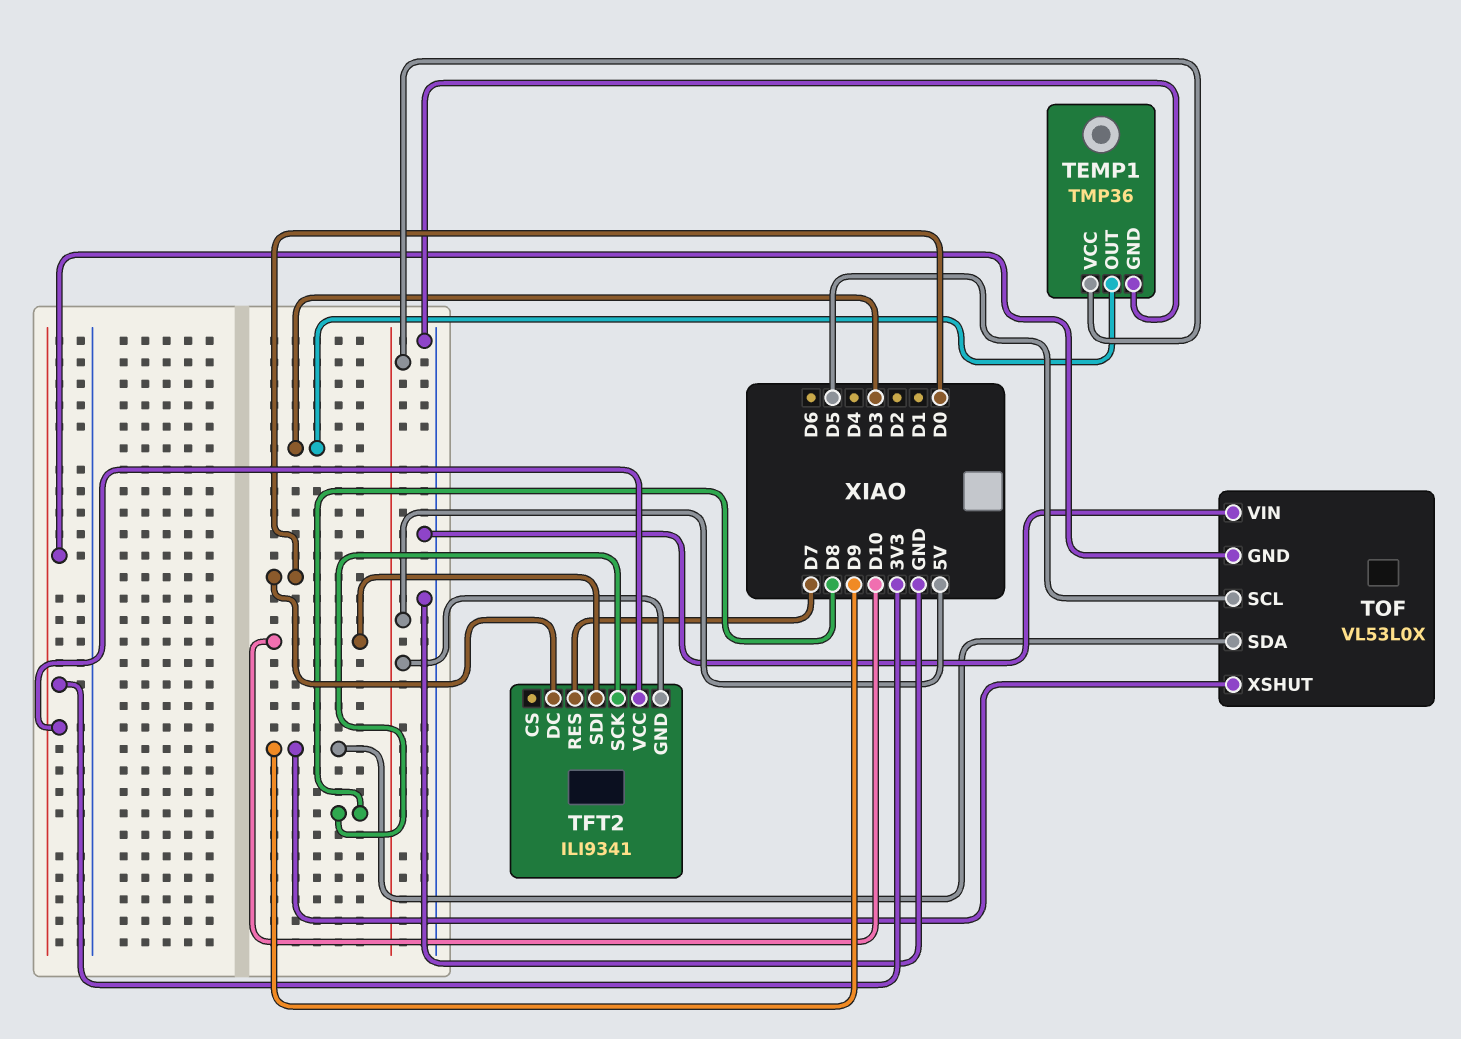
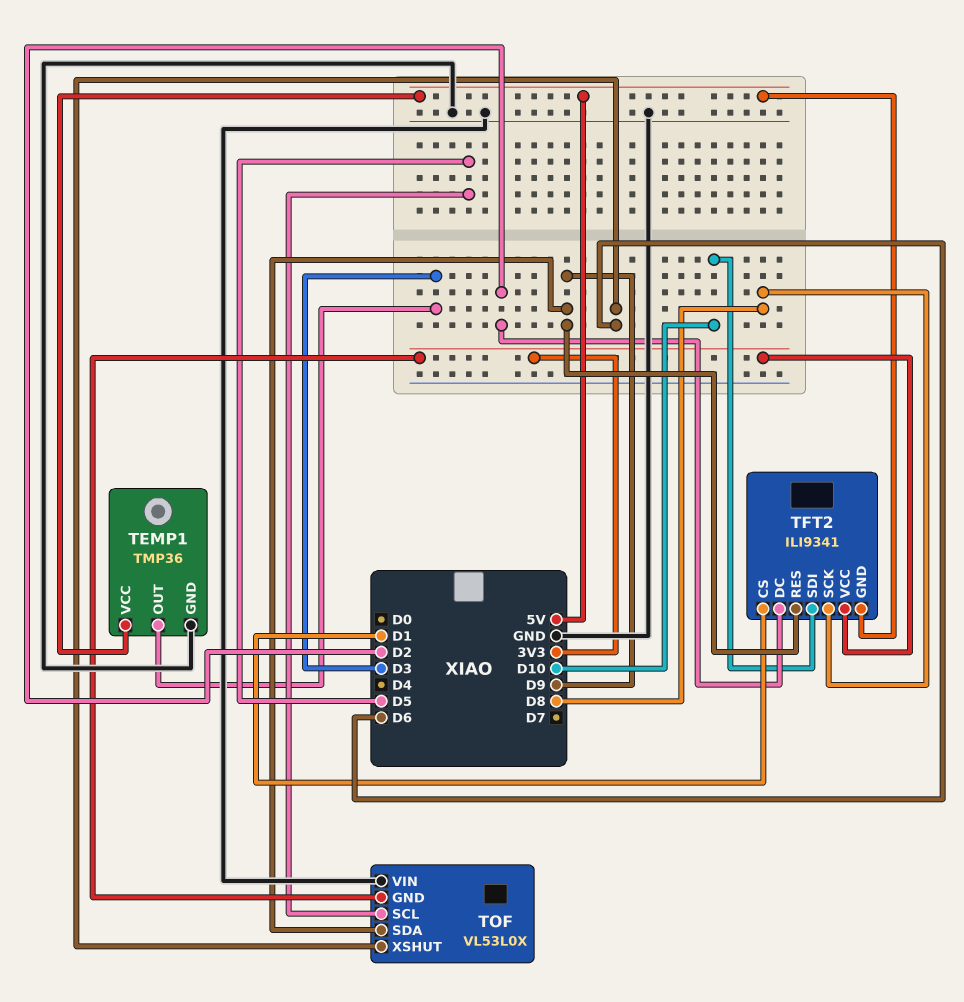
TFT2 pin CS: none -> D1
TFT2 pin DC: D0 -> D2
TFT2 pin RES: D7 -> D9
TOF pin XSHUT: D9 -> D6

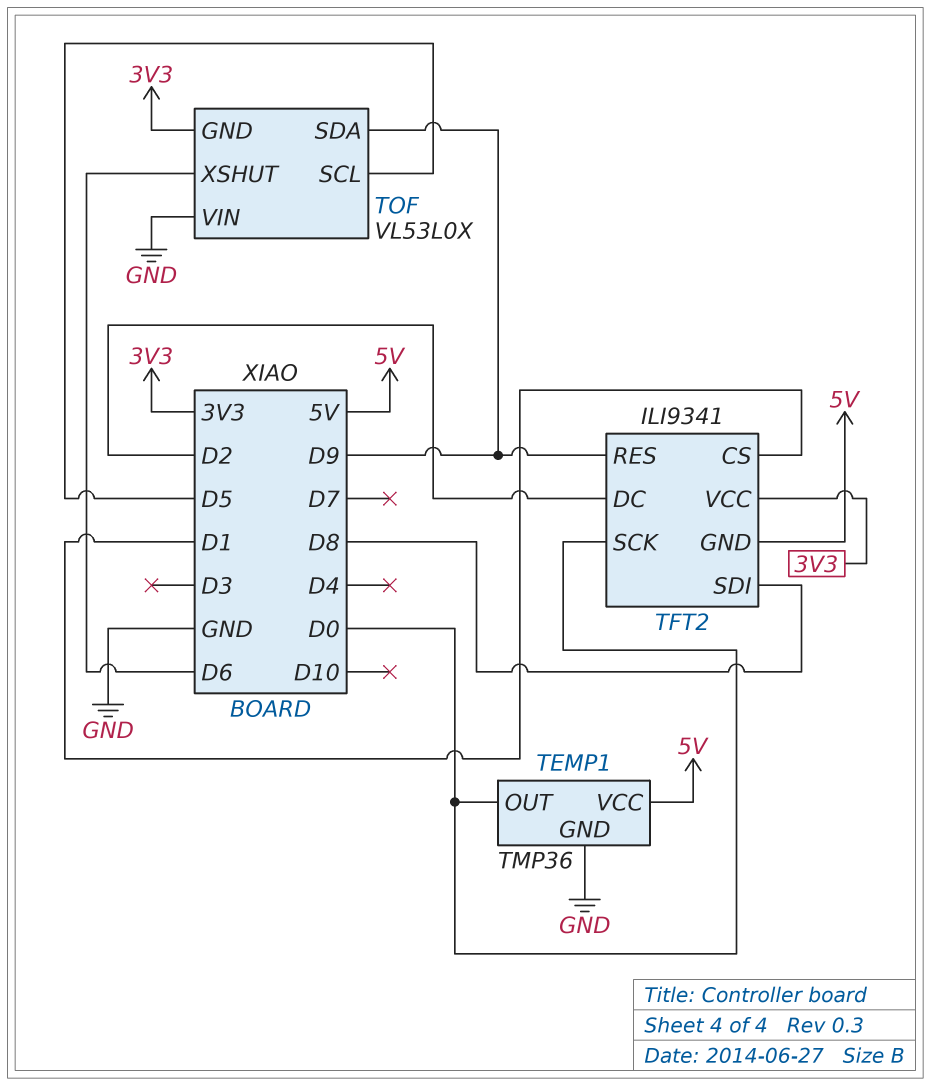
TEMP1 pin OUT: D3 -> D0
TFT2 pin SCK: D8 -> D0
TFT2 pin SDI: D10 -> D8

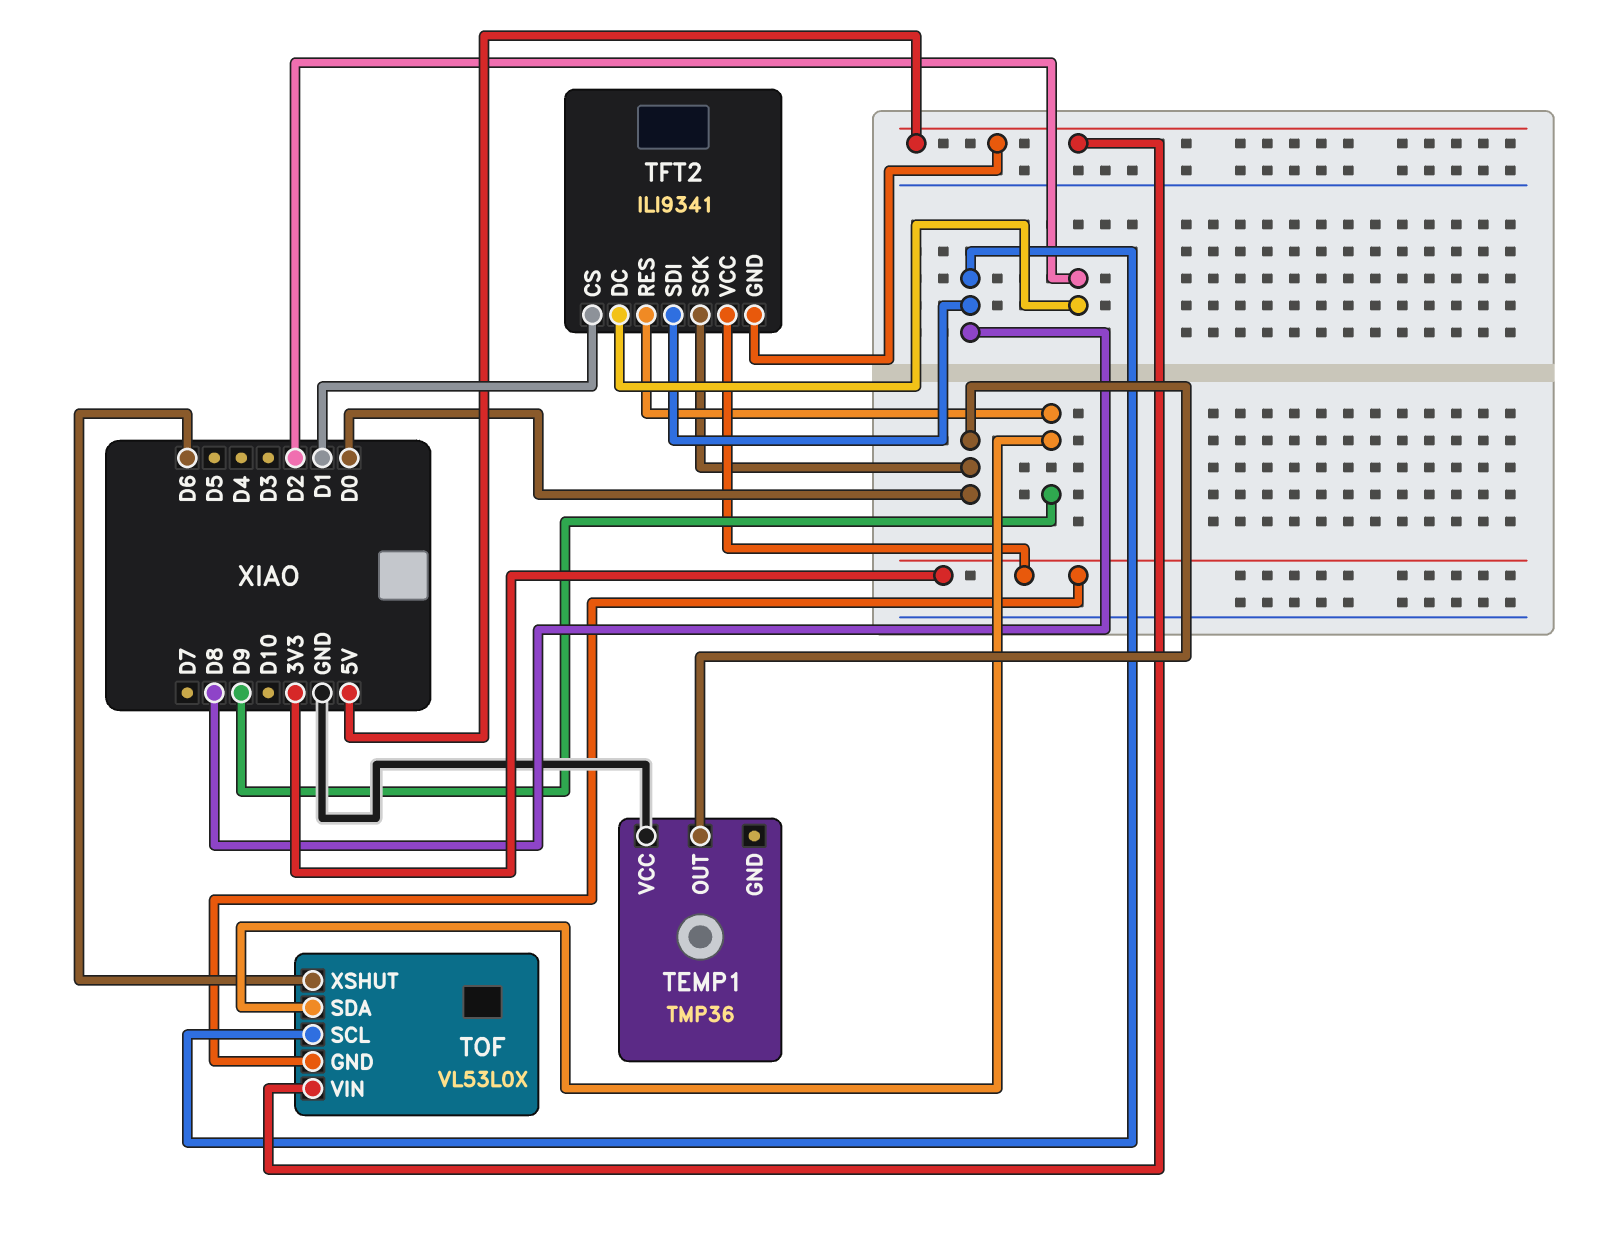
TEMP1 pin GND: GND -> none
TEMP1 pin VCC: 5V -> GND
TOF pin SCL: D5 -> D8
TOF pin VIN: GND -> 5V

